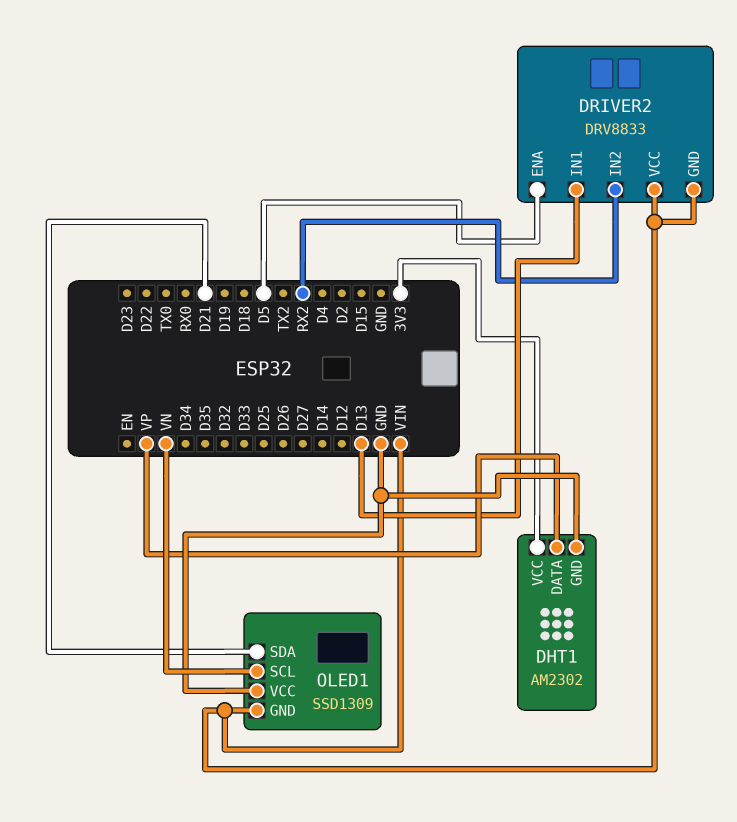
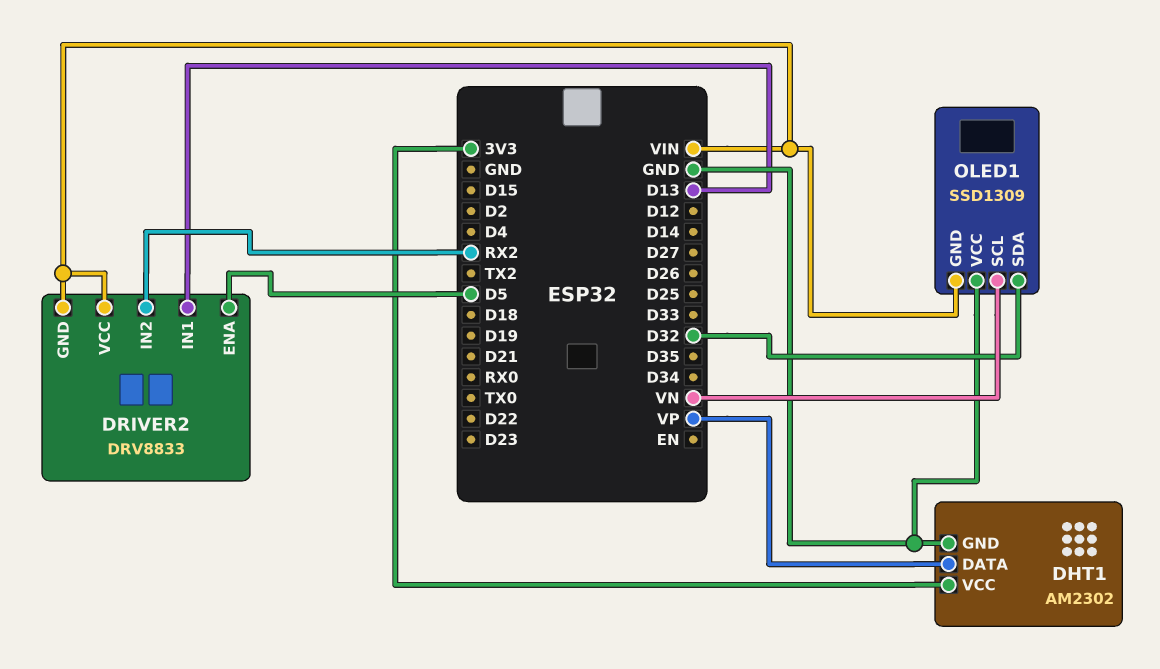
OLED1 pin SDA: D21 -> D32

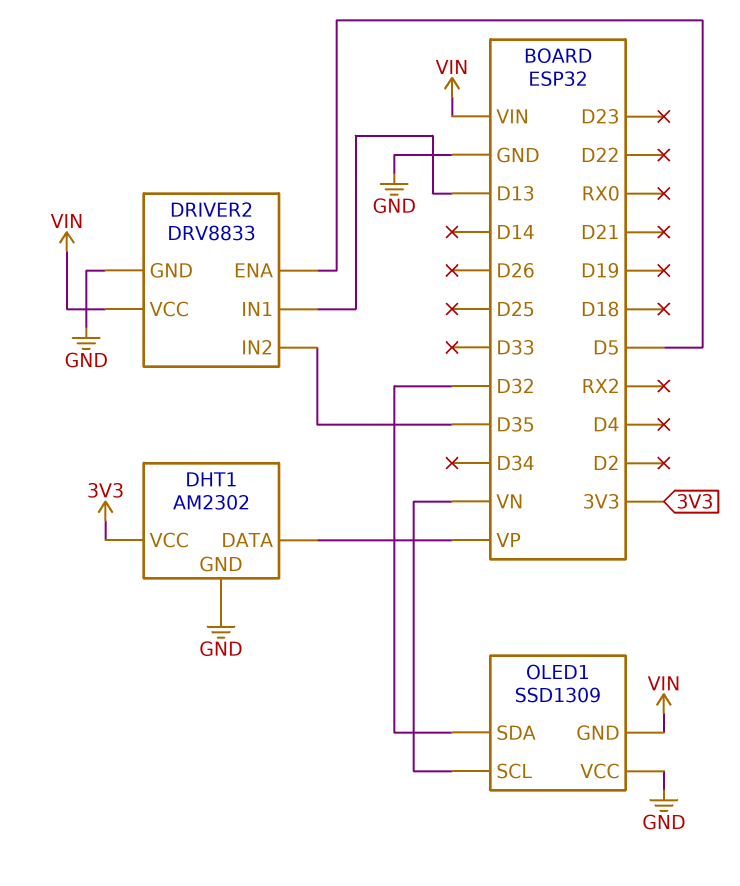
DRIVER2 pin GND: VIN -> GND
DRIVER2 pin IN2: RX2 -> D35

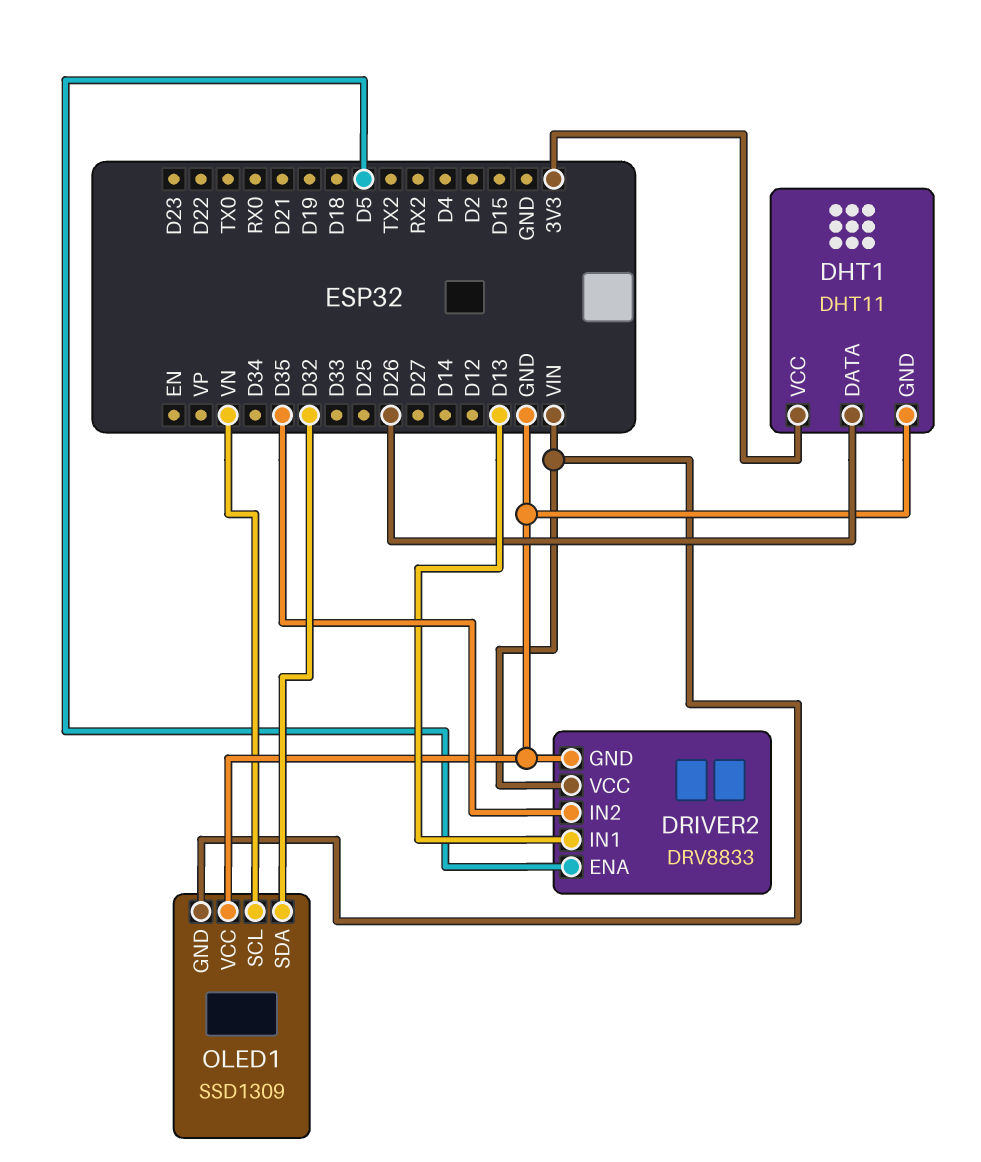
DHT1: AM2302 -> DHT11
DHT1 pin DATA: VP -> D26

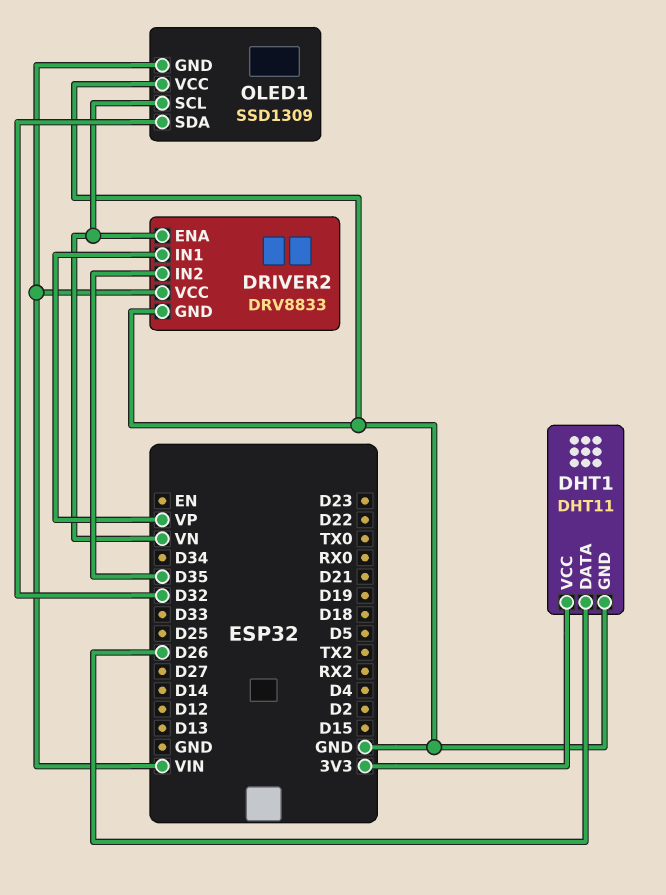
DRIVER2 pin ENA: D5 -> VN
DRIVER2 pin IN1: D13 -> VP

